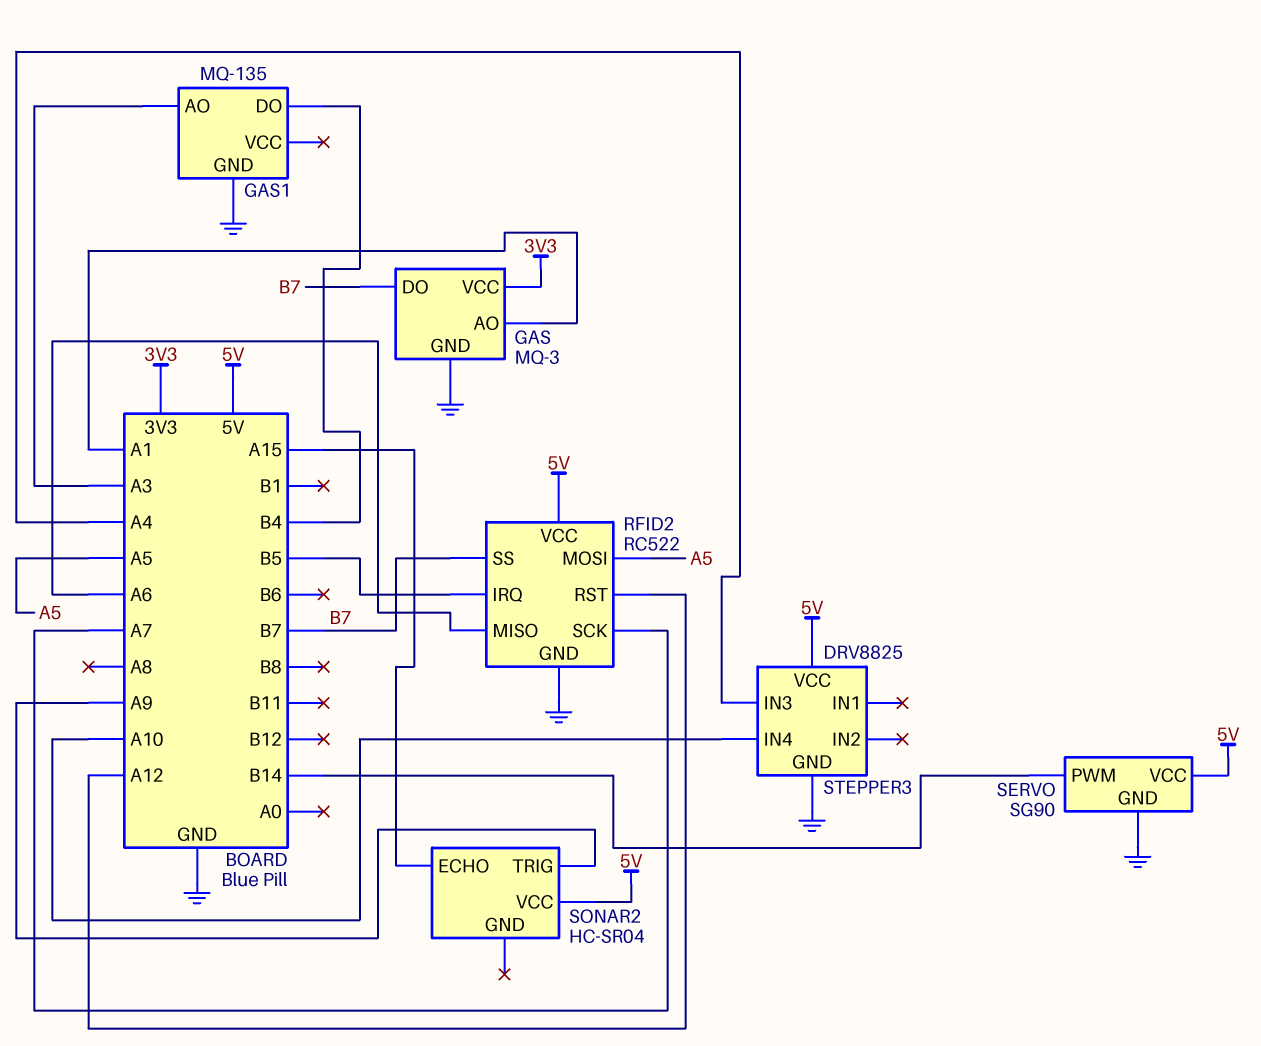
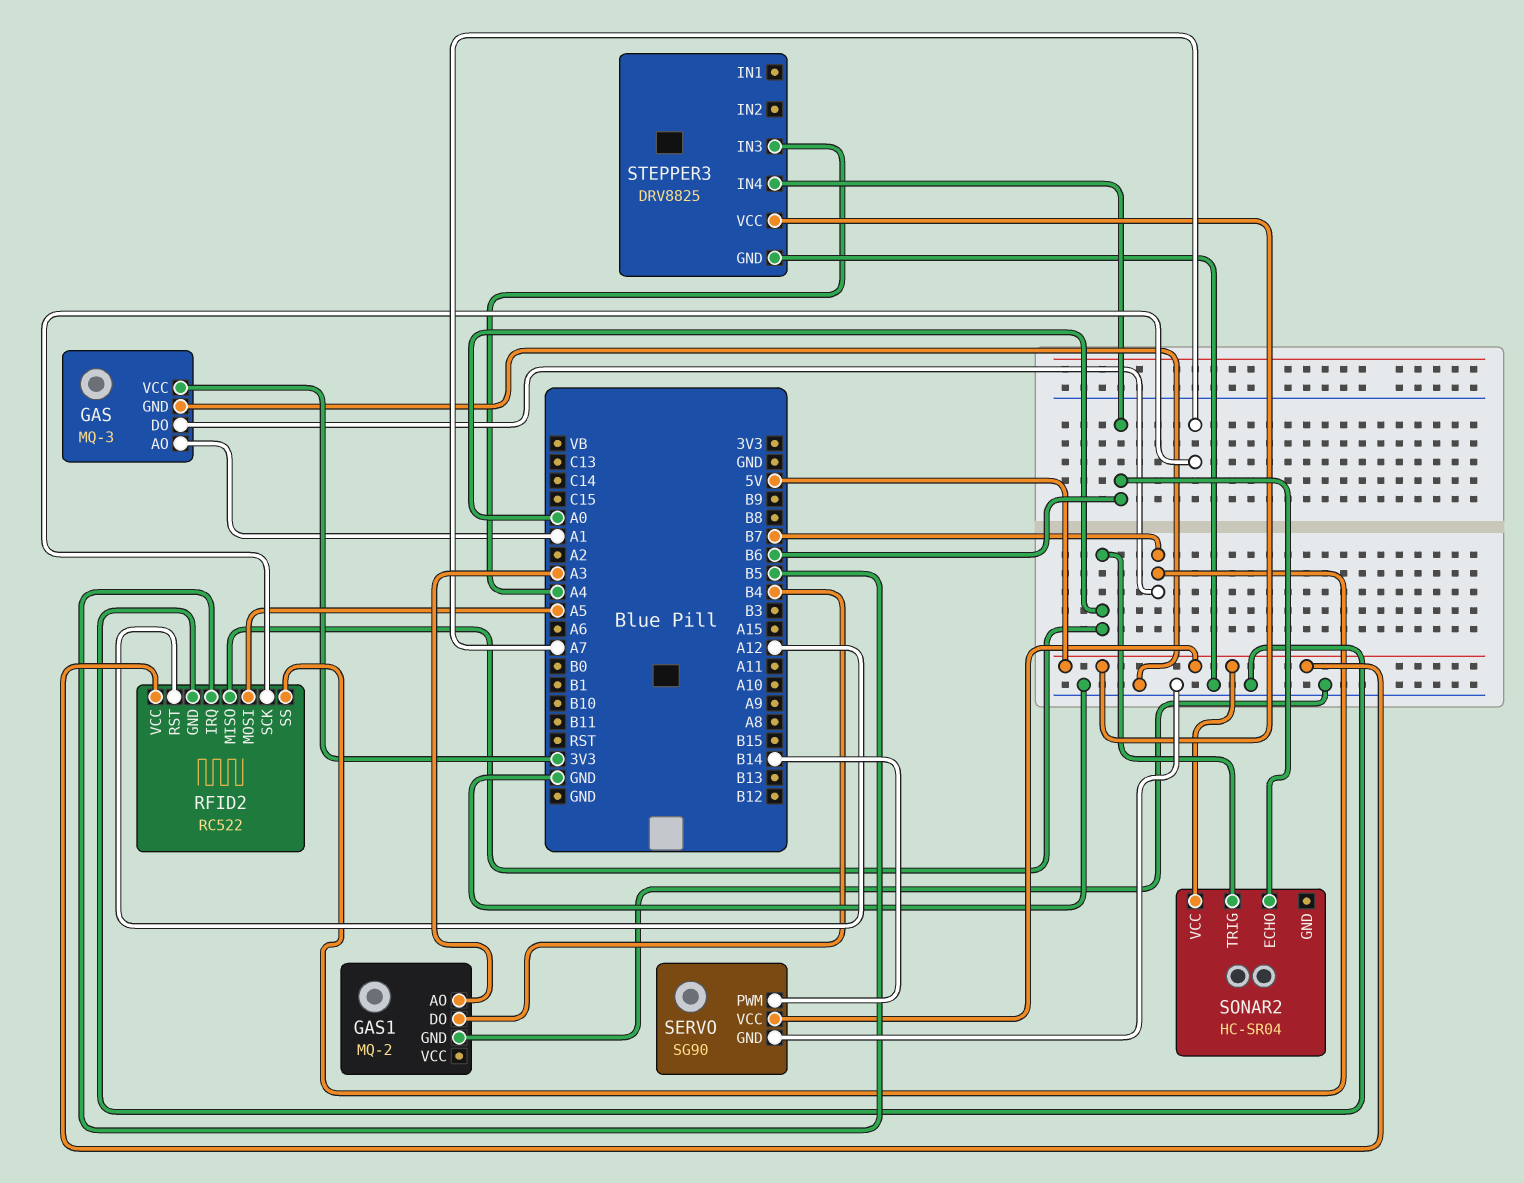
GAS1: MQ-135 -> MQ-2
RFID2 pin MISO: A6 -> A0
SONAR2 pin ECHO: A15 -> B6
SONAR2 pin TRIG: A9 -> A0
STEPPER3 pin IN4: A10 -> B6

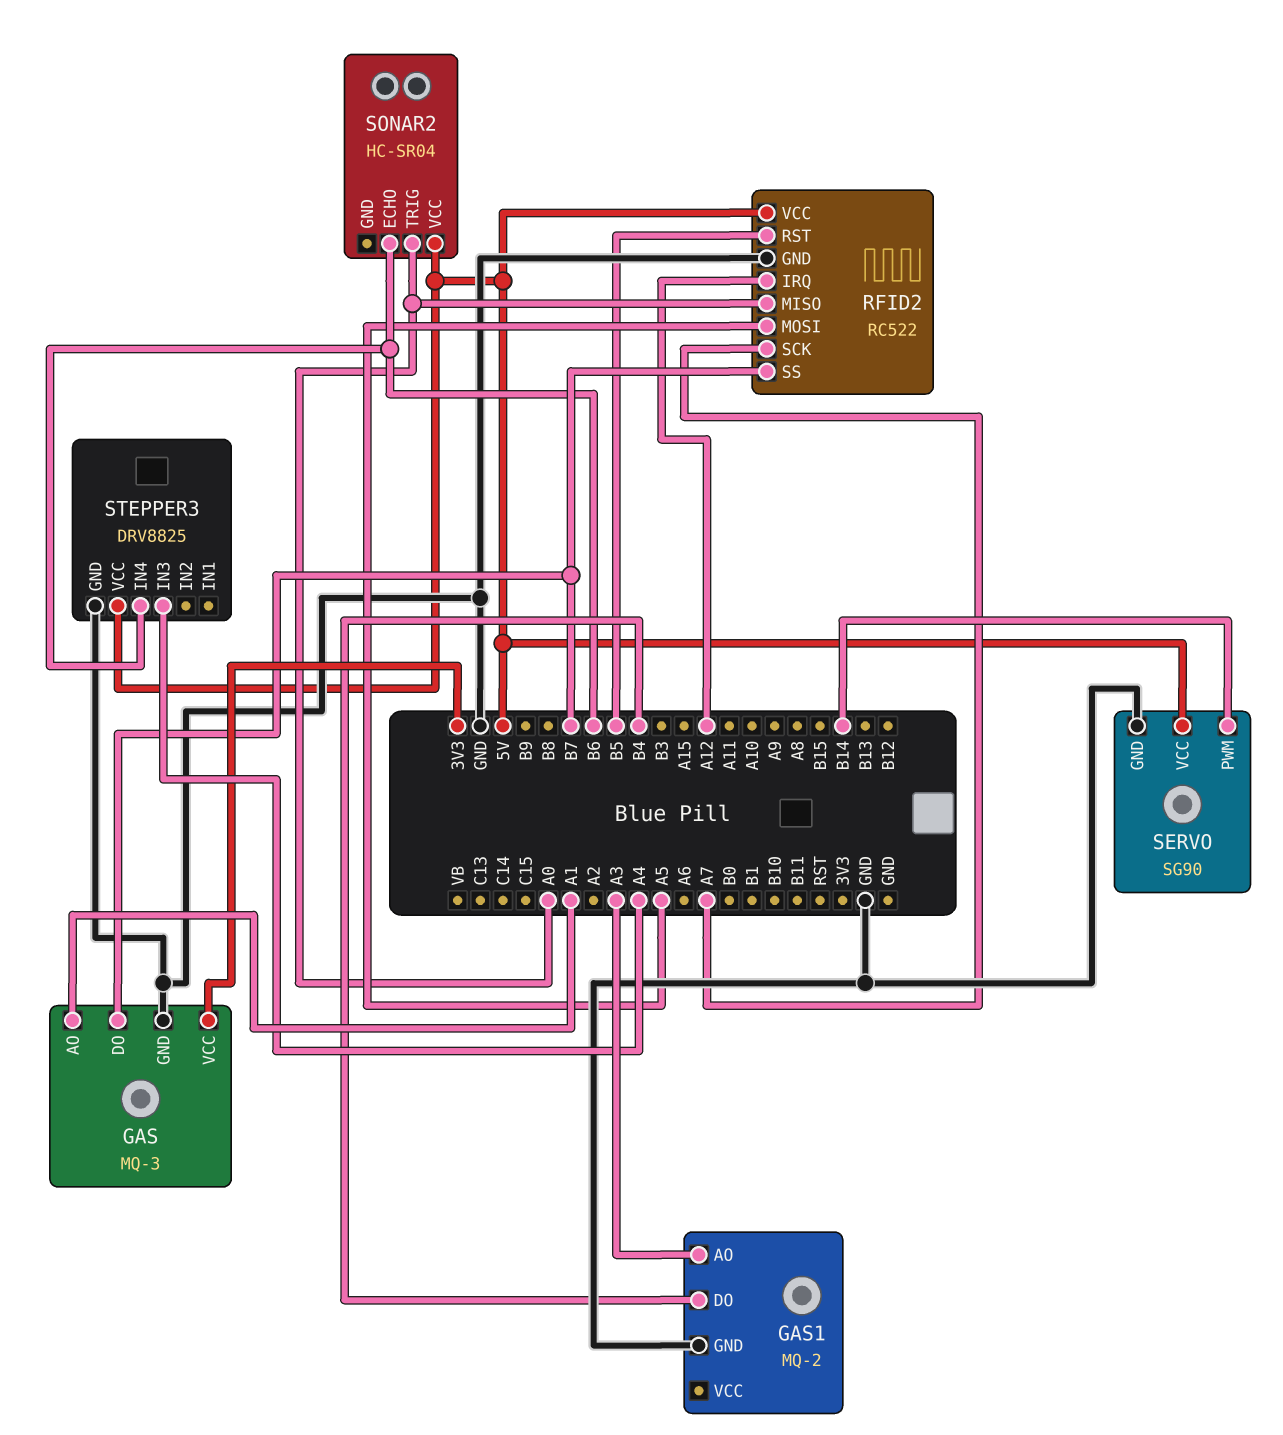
RFID2 pin IRQ: B5 -> A12
RFID2 pin RST: A12 -> B5

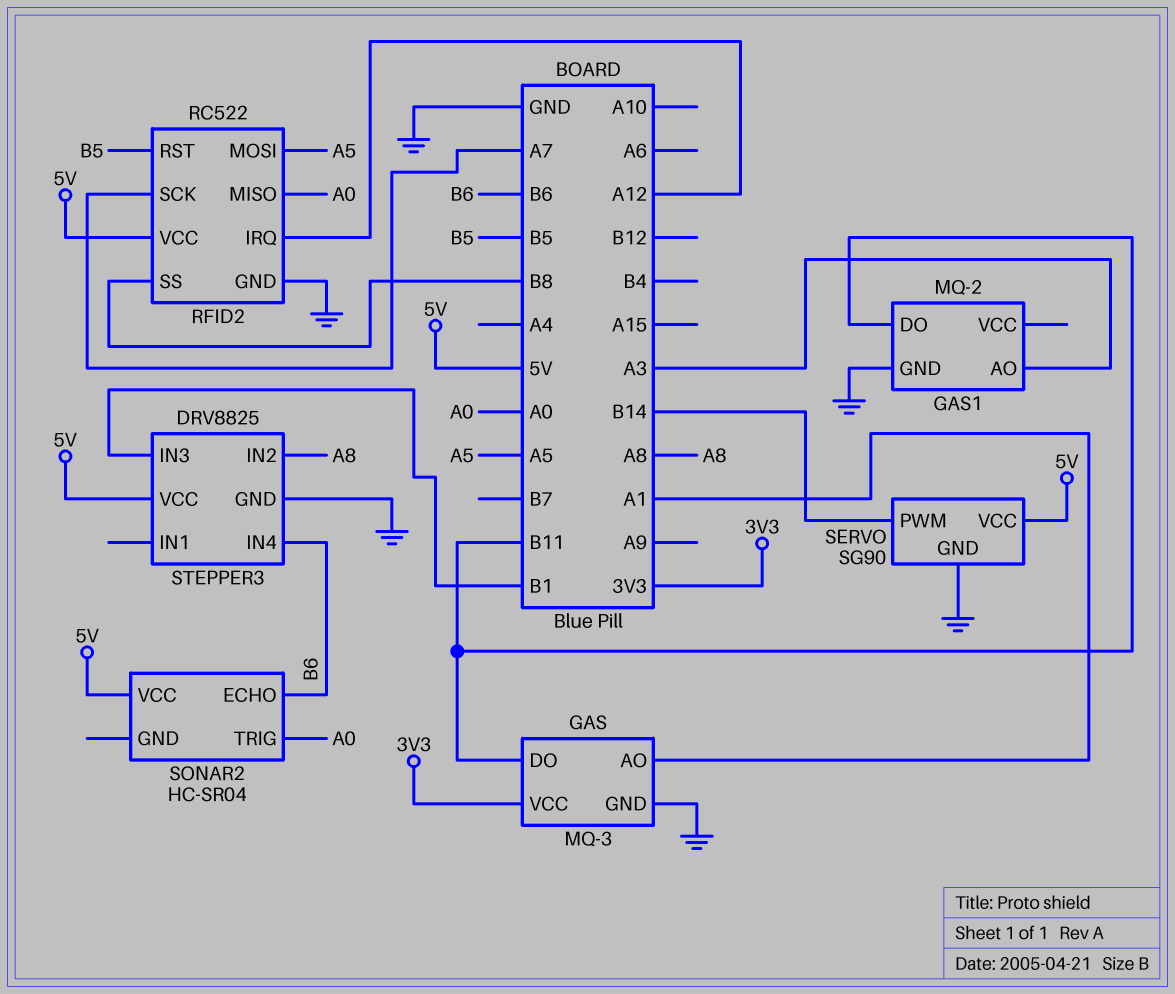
GAS pin DO: B7 -> B11
GAS1 pin DO: B4 -> B11
RFID2 pin SS: B7 -> B8
STEPPER3 pin IN2: none -> A8
STEPPER3 pin IN3: A4 -> B1

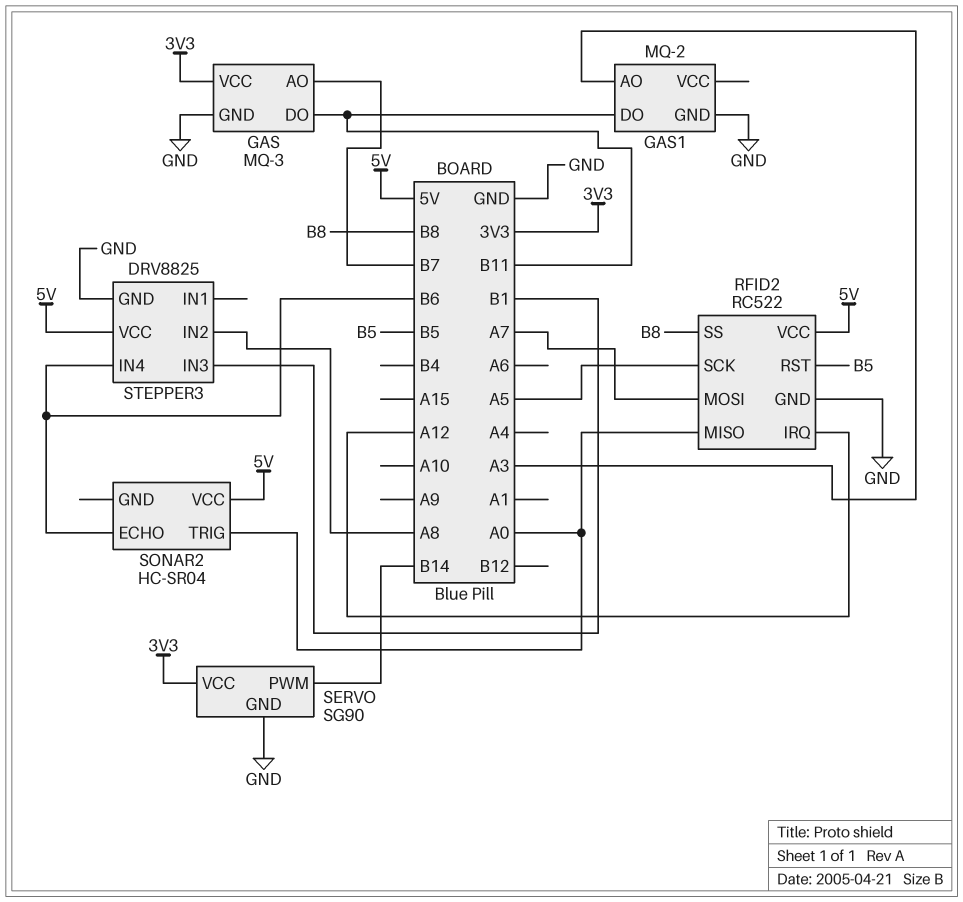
GAS pin AO: A1 -> B7
RFID2 pin MOSI: A5 -> A7
RFID2 pin SCK: A7 -> A5
SERVO pin VCC: 5V -> 3V3

